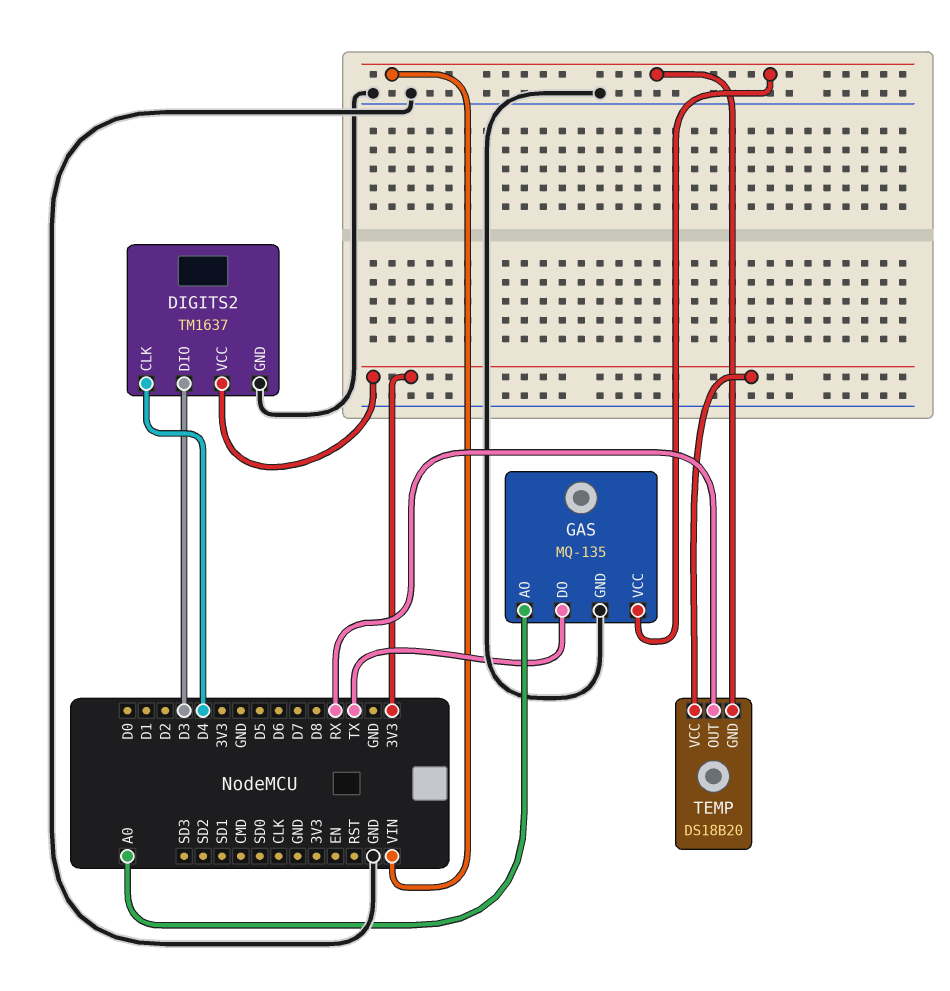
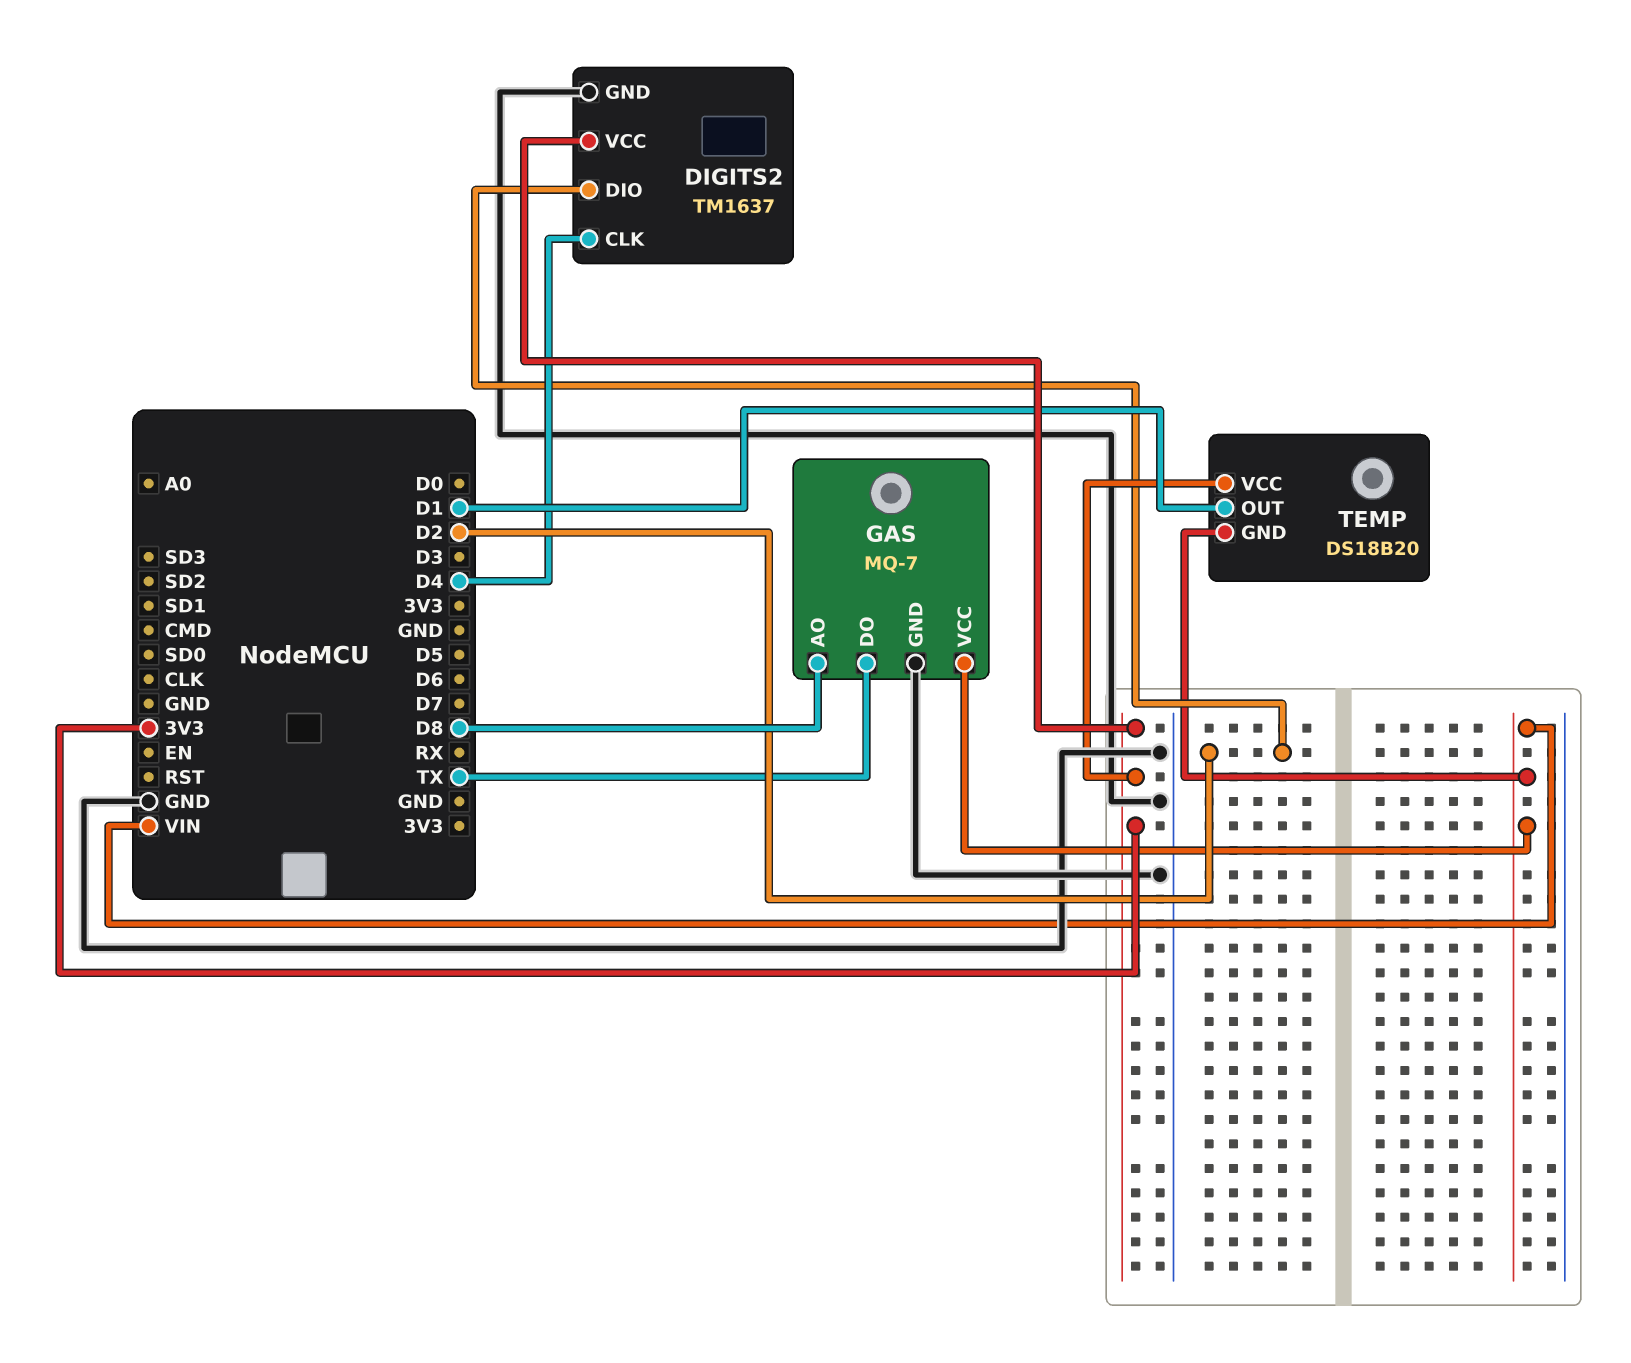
DIGITS2 pin DIO: D3 -> D2
GAS: MQ-135 -> MQ-7
GAS pin AO: A0 -> D8
TEMP pin OUT: RX -> D1

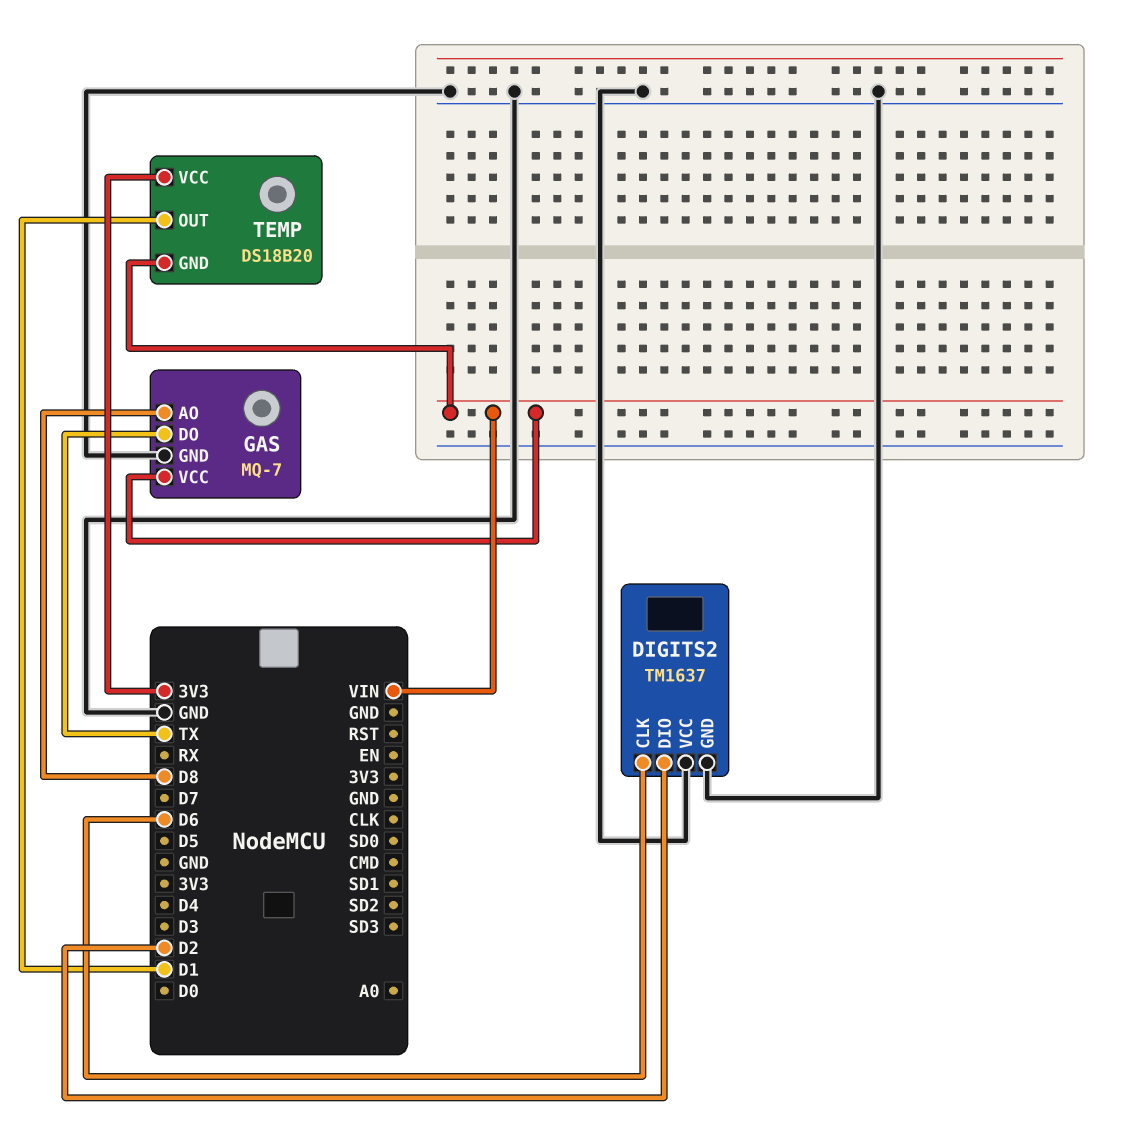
DIGITS2 pin CLK: D4 -> D6
DIGITS2 pin VCC: 3V3 -> GND

